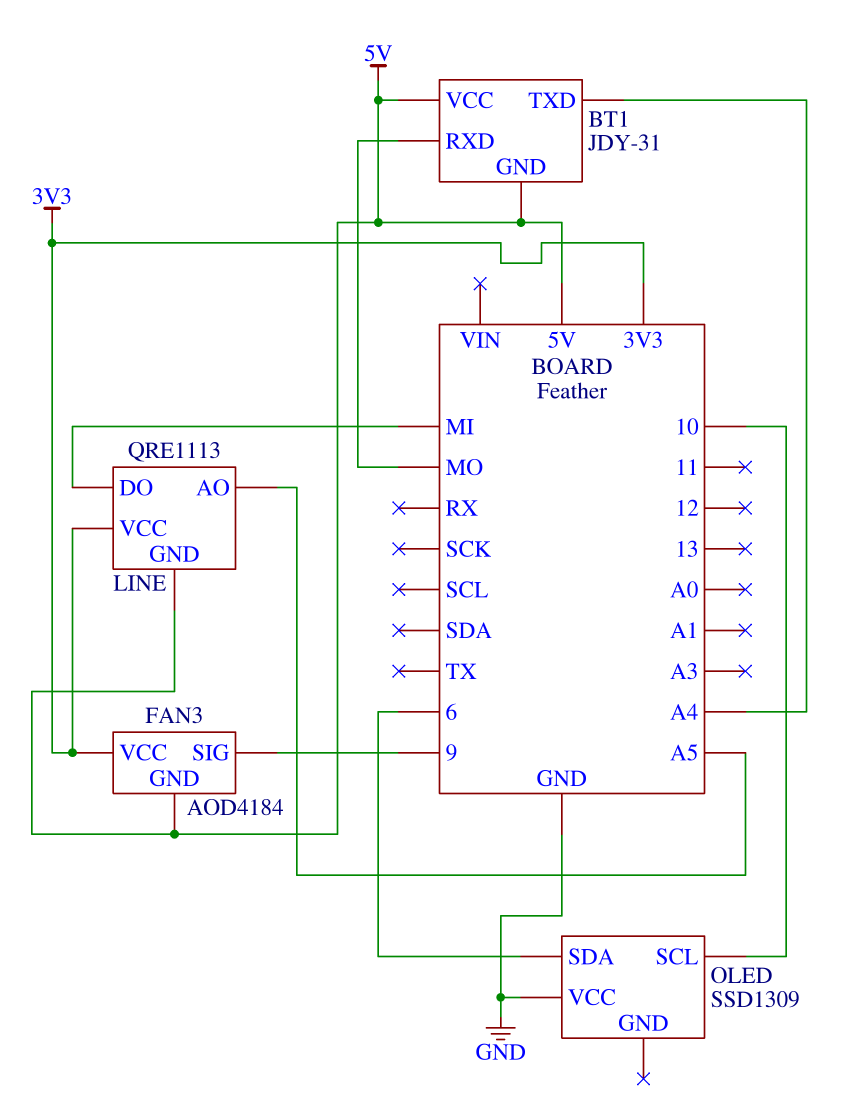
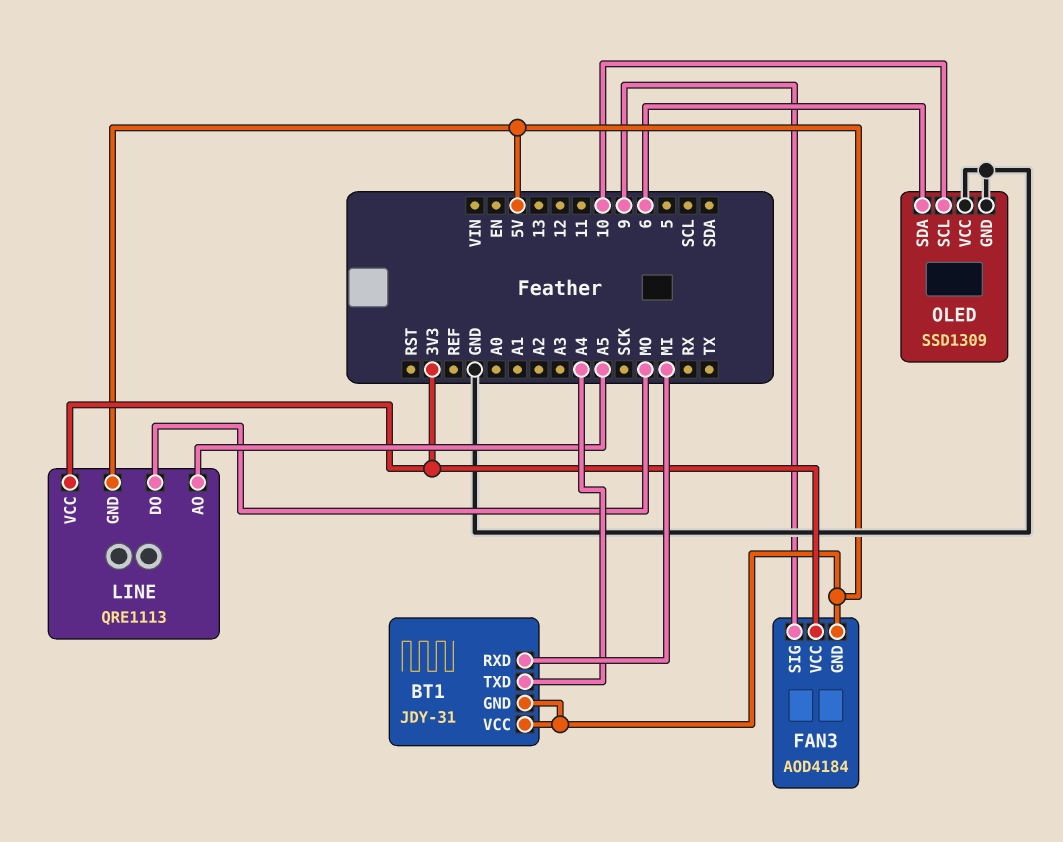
BT1 pin RXD: MO -> MI
LINE pin DO: MI -> MO
OLED pin GND: none -> GND

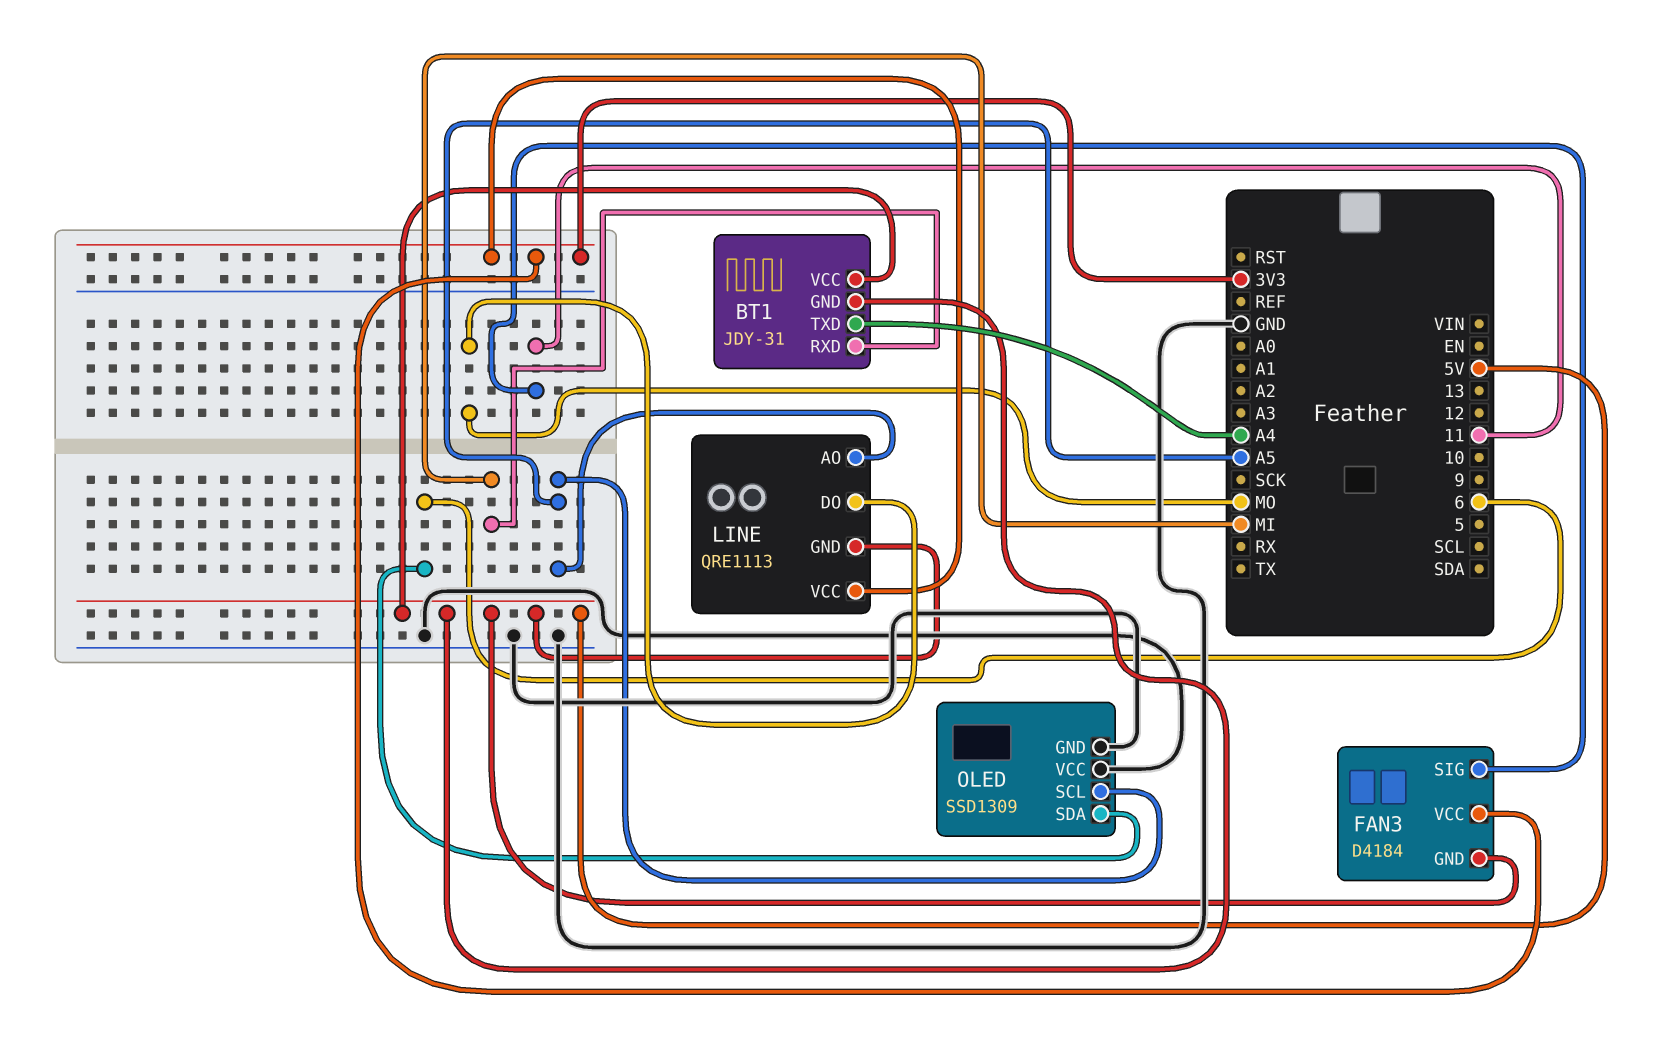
FAN3: AOD4184 -> D4184
FAN3 pin SIG: 9 -> 11
OLED pin SCL: 10 -> A5

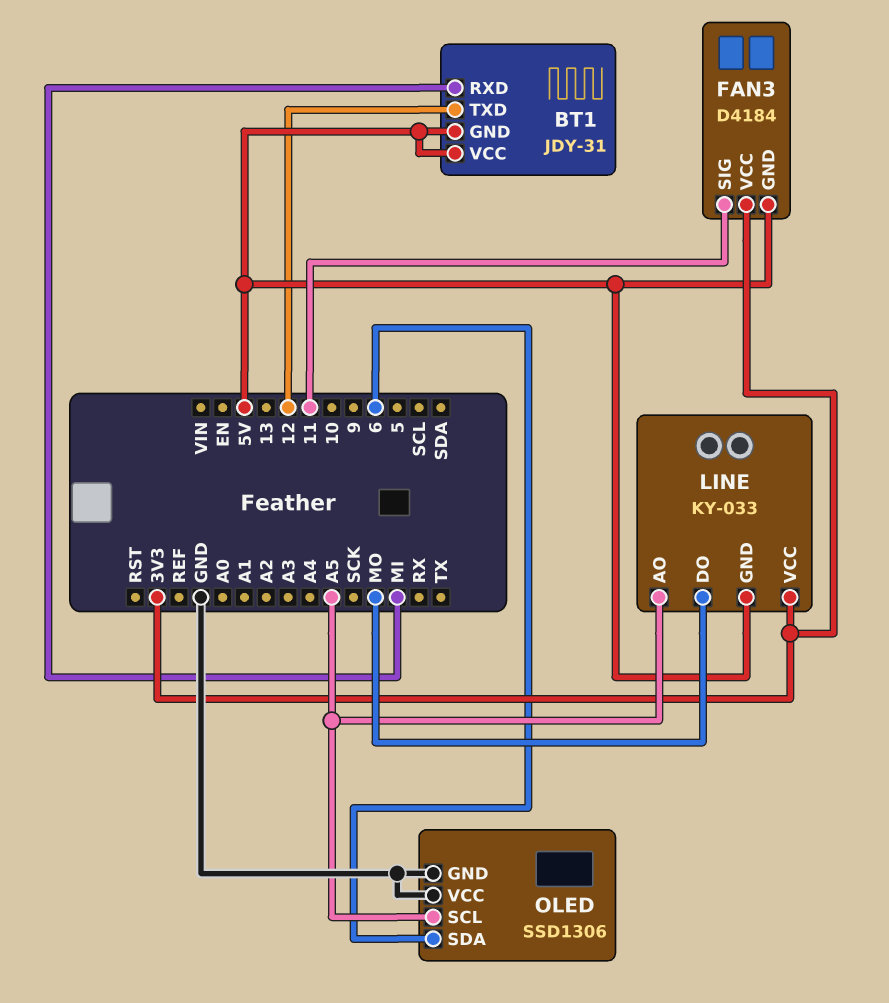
BT1 pin TXD: A4 -> 12
LINE: QRE1113 -> KY-033
OLED: SSD1309 -> SSD1306

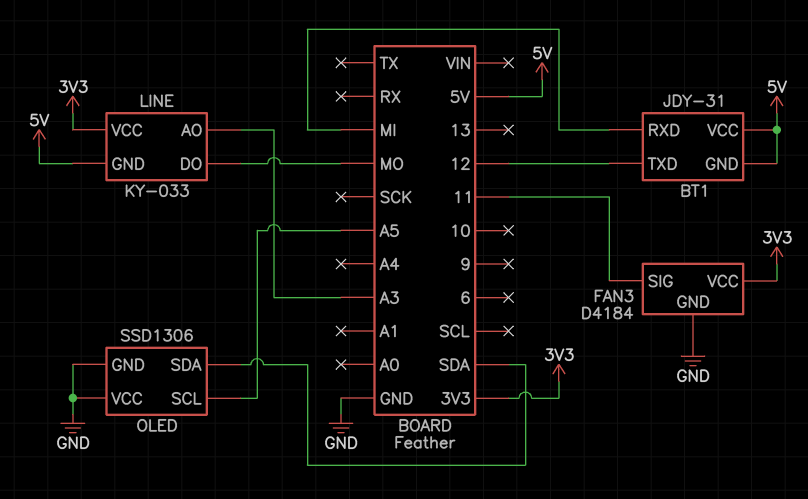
FAN3 pin GND: 5V -> GND
LINE pin AO: A5 -> A3
OLED pin SDA: 6 -> SDA

